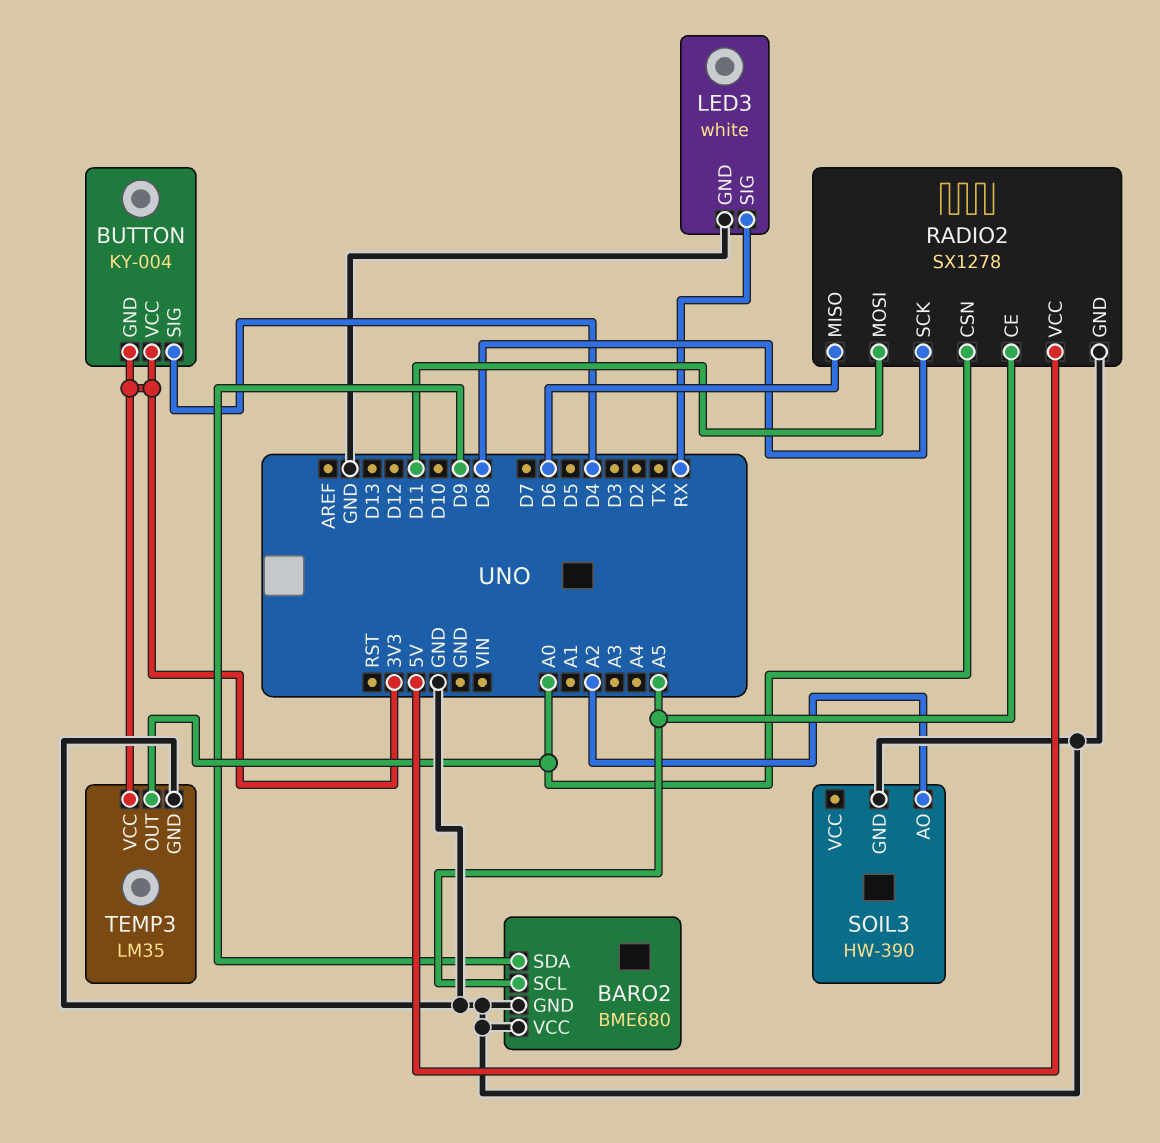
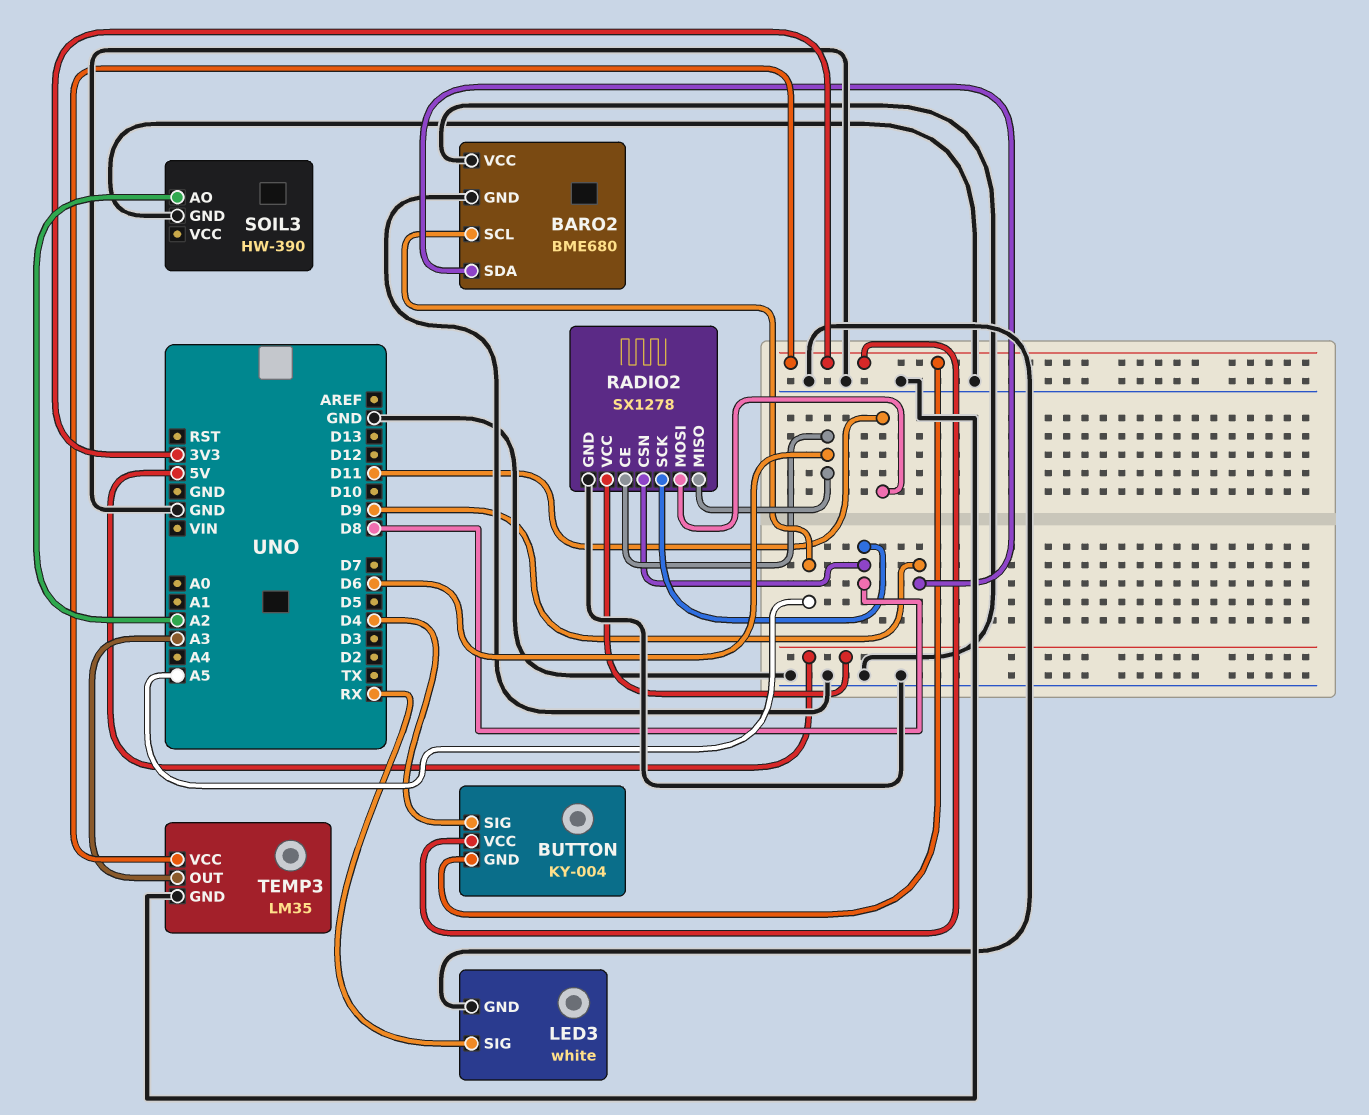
RADIO2 pin CE: A5 -> D6
RADIO2 pin CSN: A0 -> D8
TEMP3 pin OUT: A0 -> A3

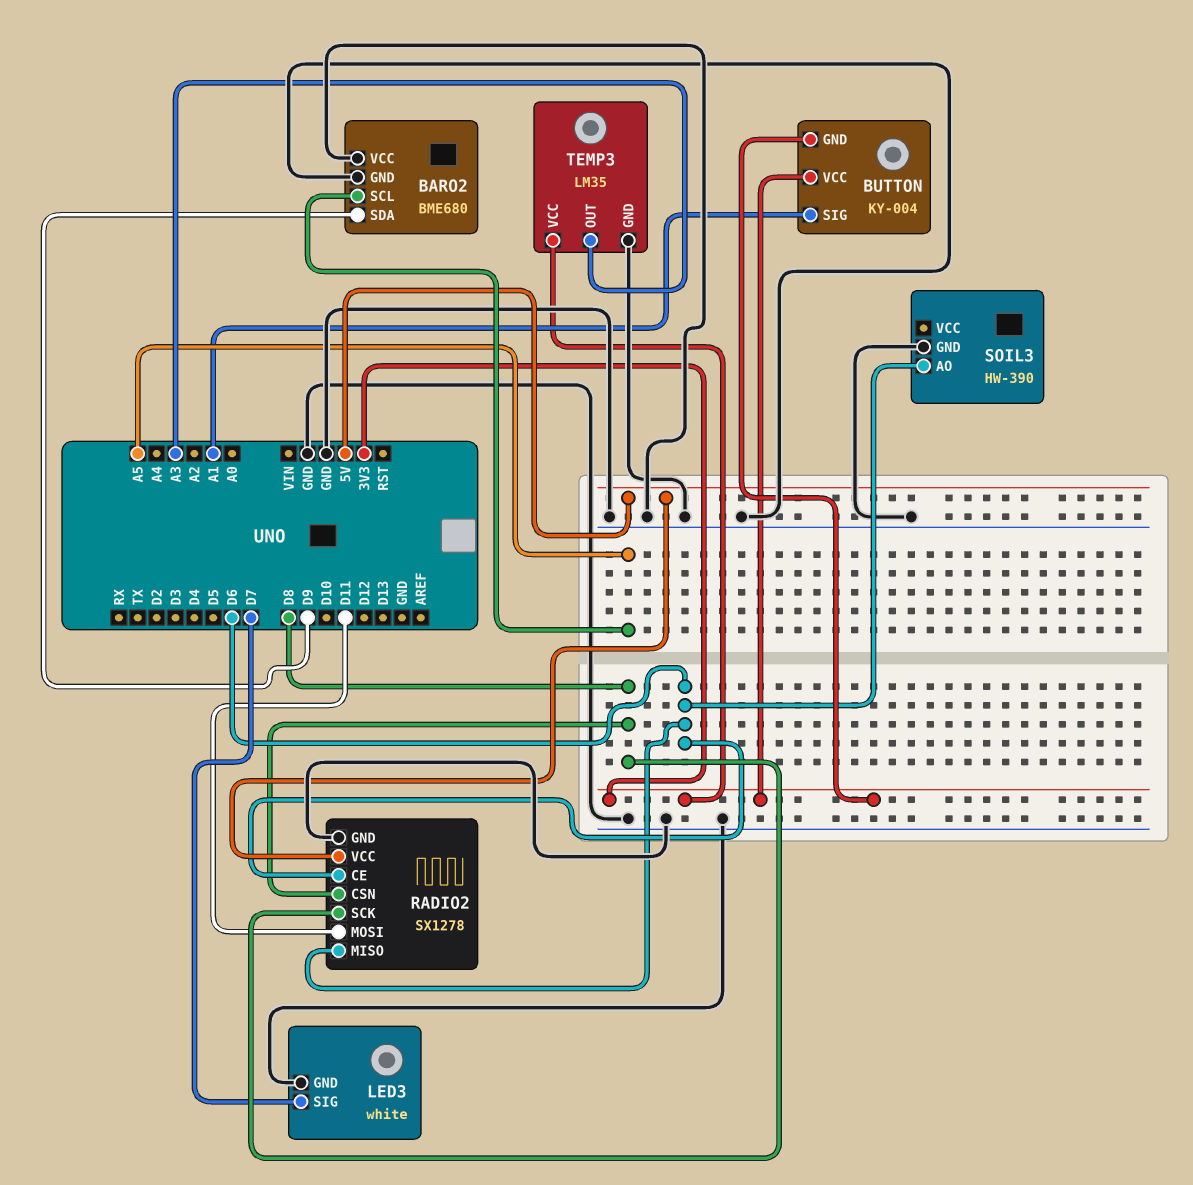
BUTTON pin SIG: D4 -> A1
LED3 pin SIG: RX -> D7
SOIL3 pin AO: A2 -> D6

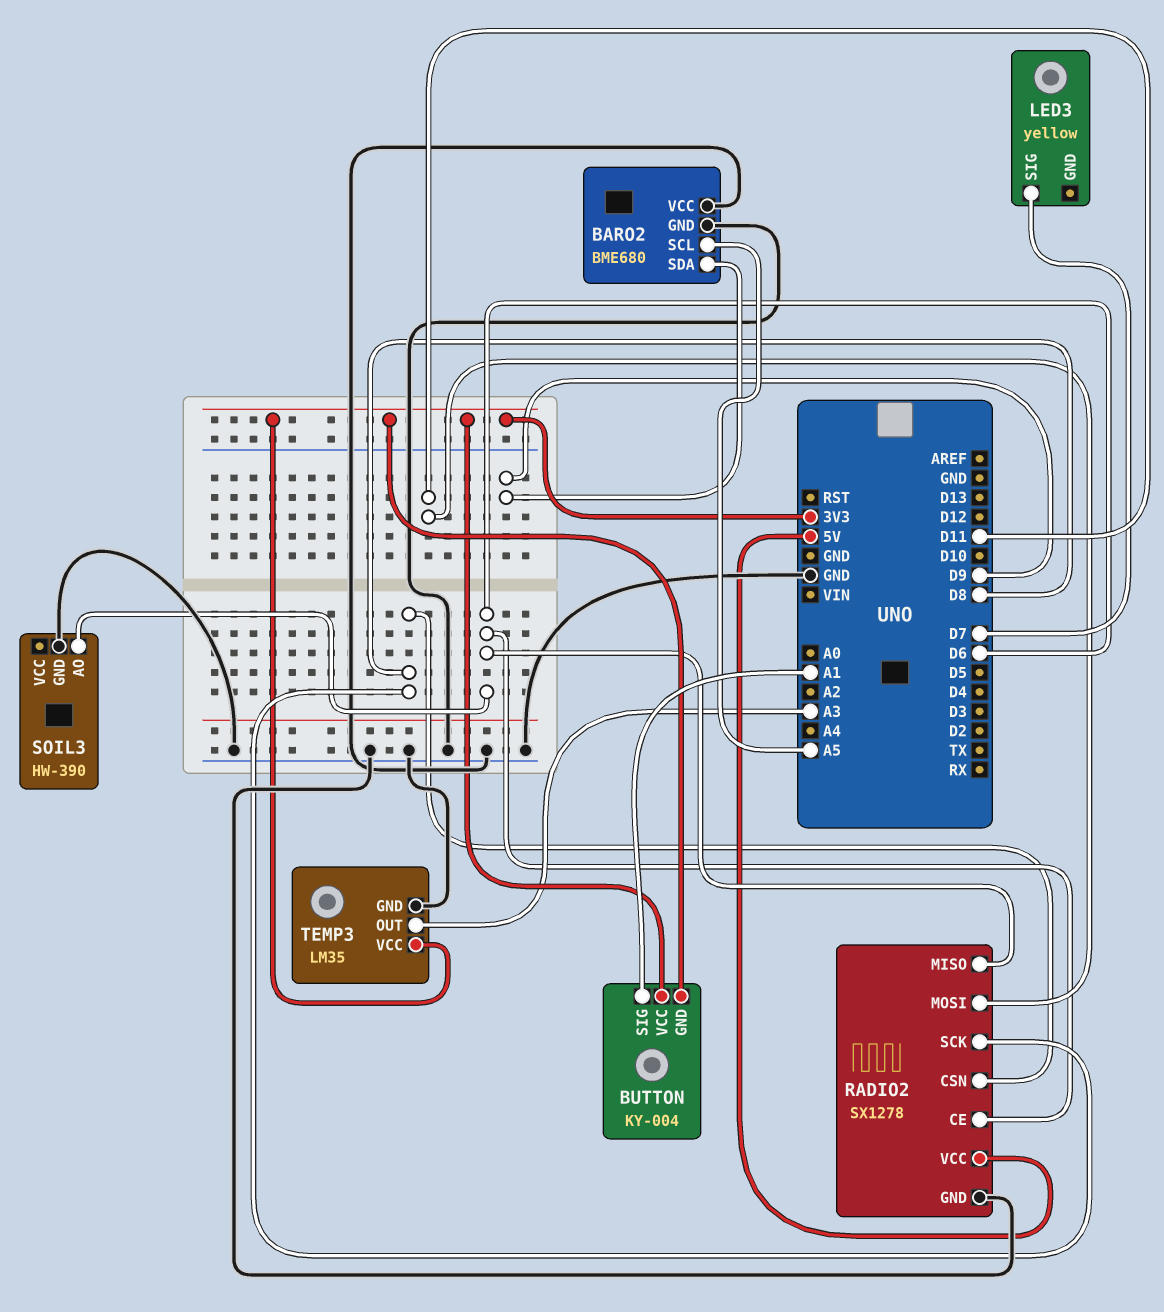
LED3: white -> yellow
LED3 pin GND: GND -> none

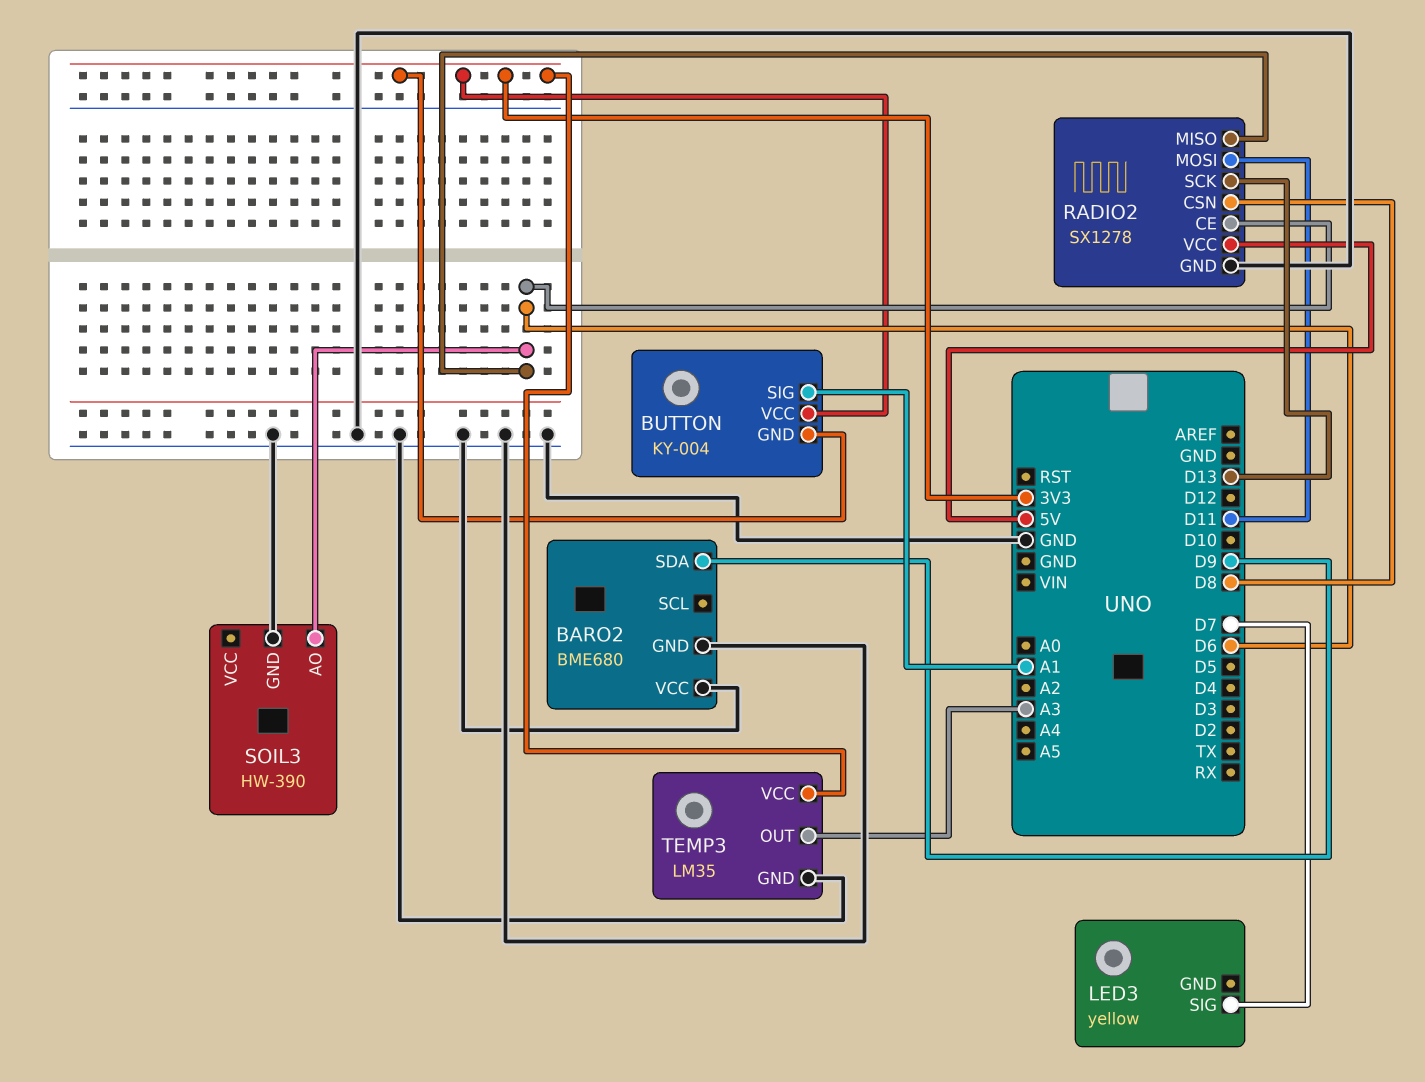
BARO2 pin SCL: A5 -> none
RADIO2 pin SCK: D8 -> D13

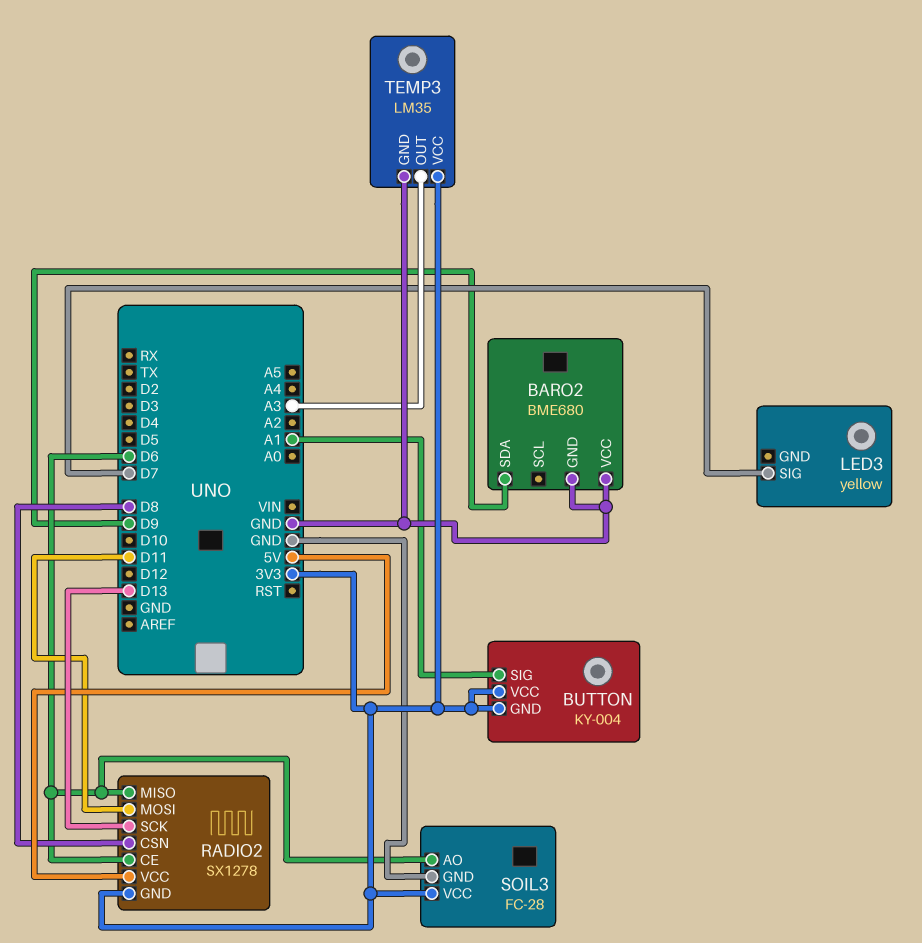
RADIO2 pin GND: GND -> 3V3
SOIL3: HW-390 -> FC-28
SOIL3 pin VCC: none -> 3V3

